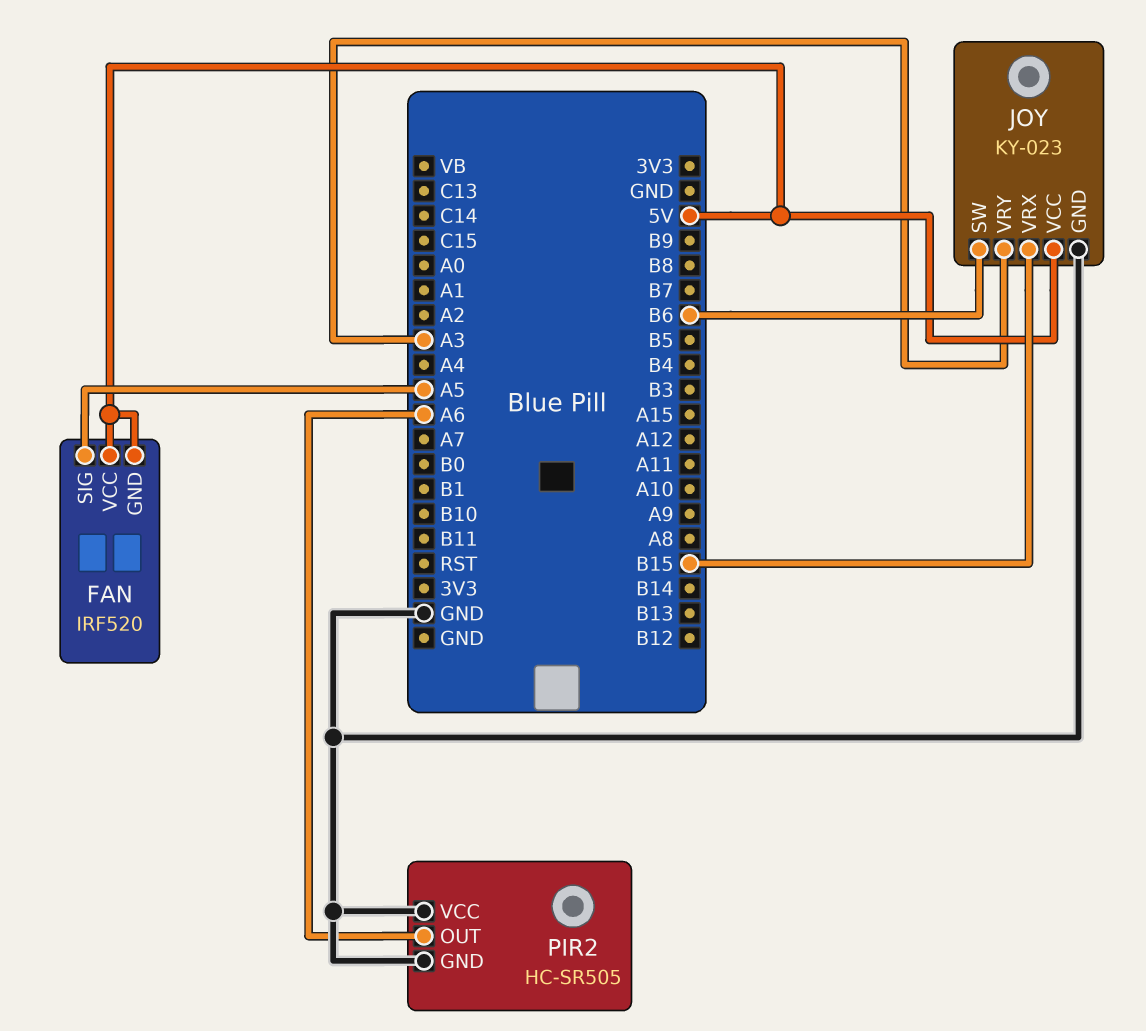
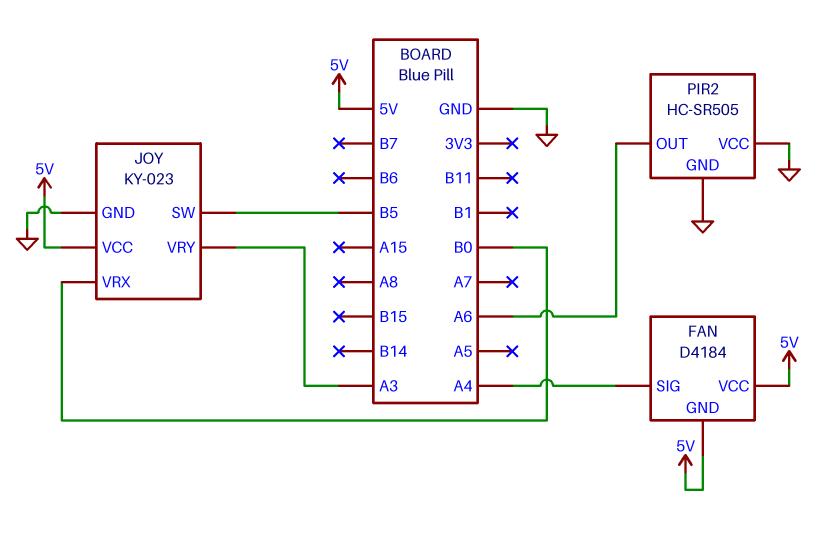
FAN: IRF520 -> D4184
FAN pin SIG: A5 -> A4
JOY pin SW: B6 -> B5
JOY pin VRX: B15 -> B0

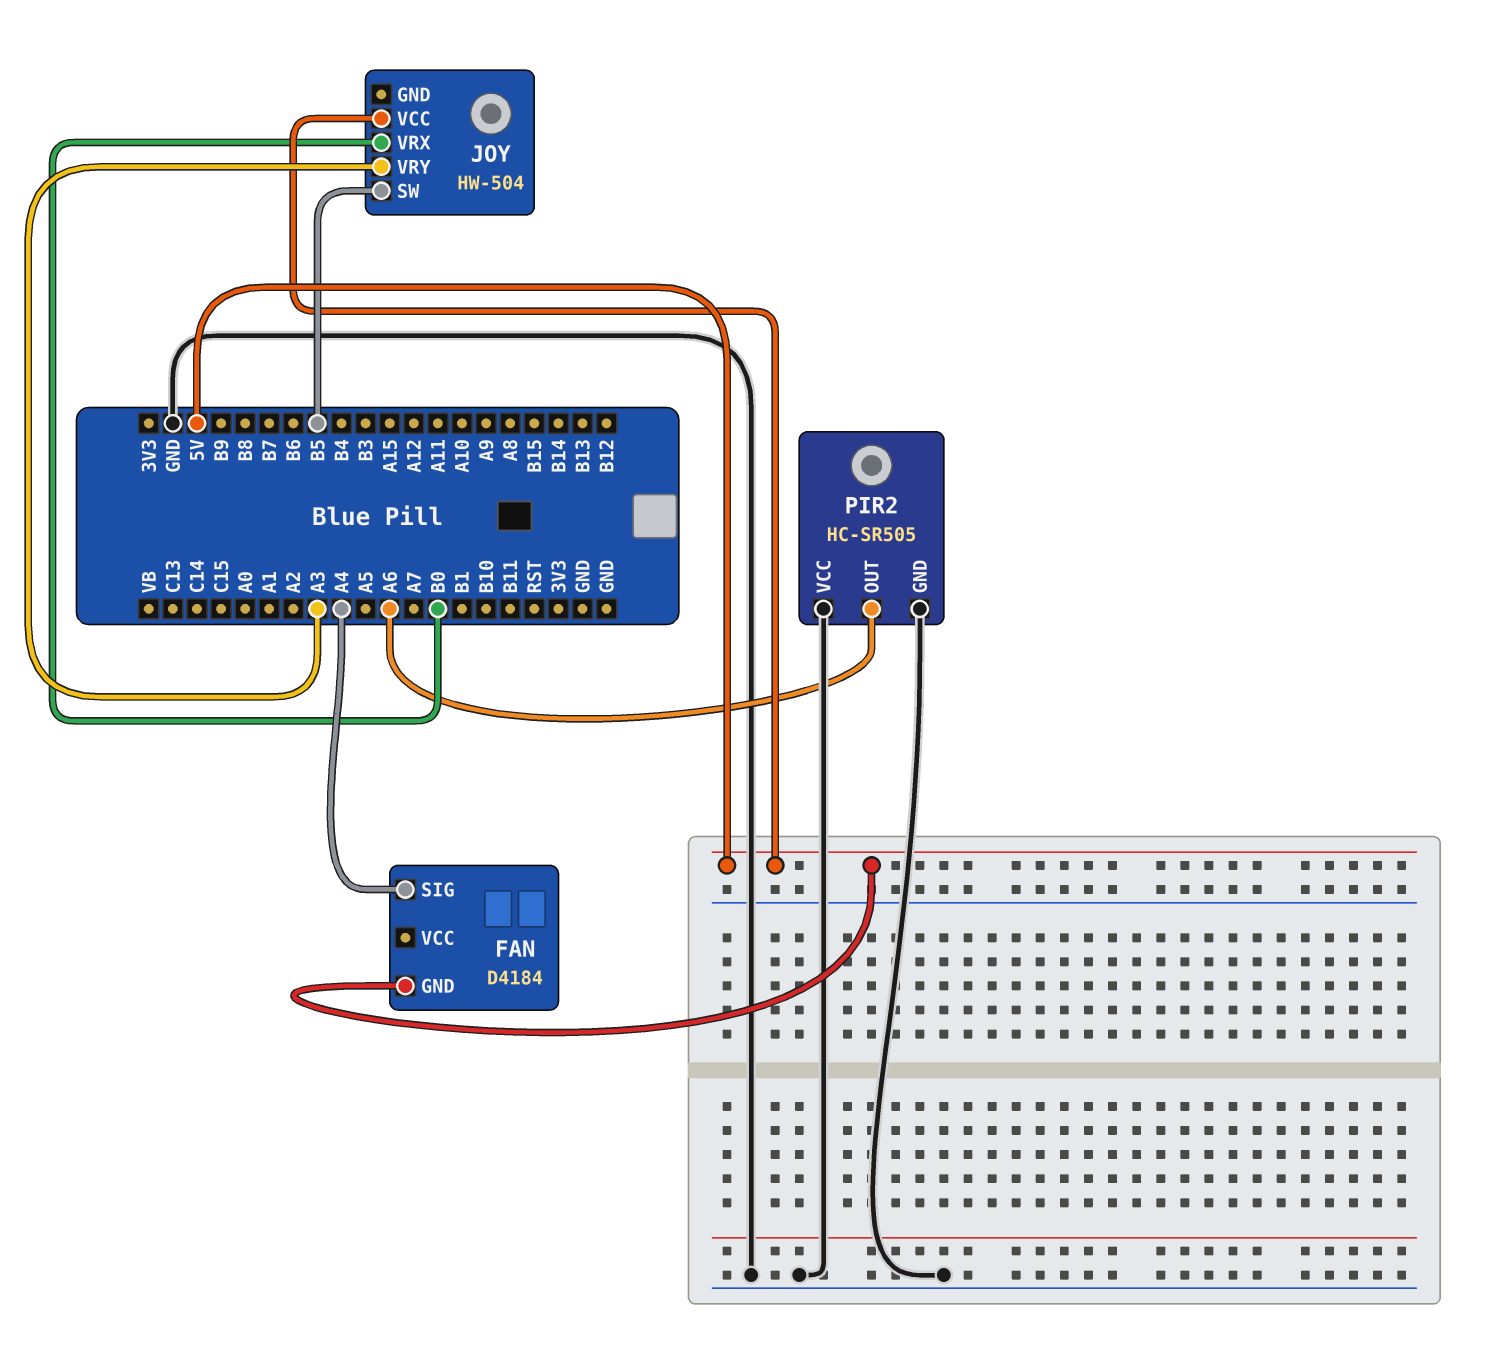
FAN pin VCC: 5V -> none
JOY: KY-023 -> HW-504
JOY pin GND: GND -> none

